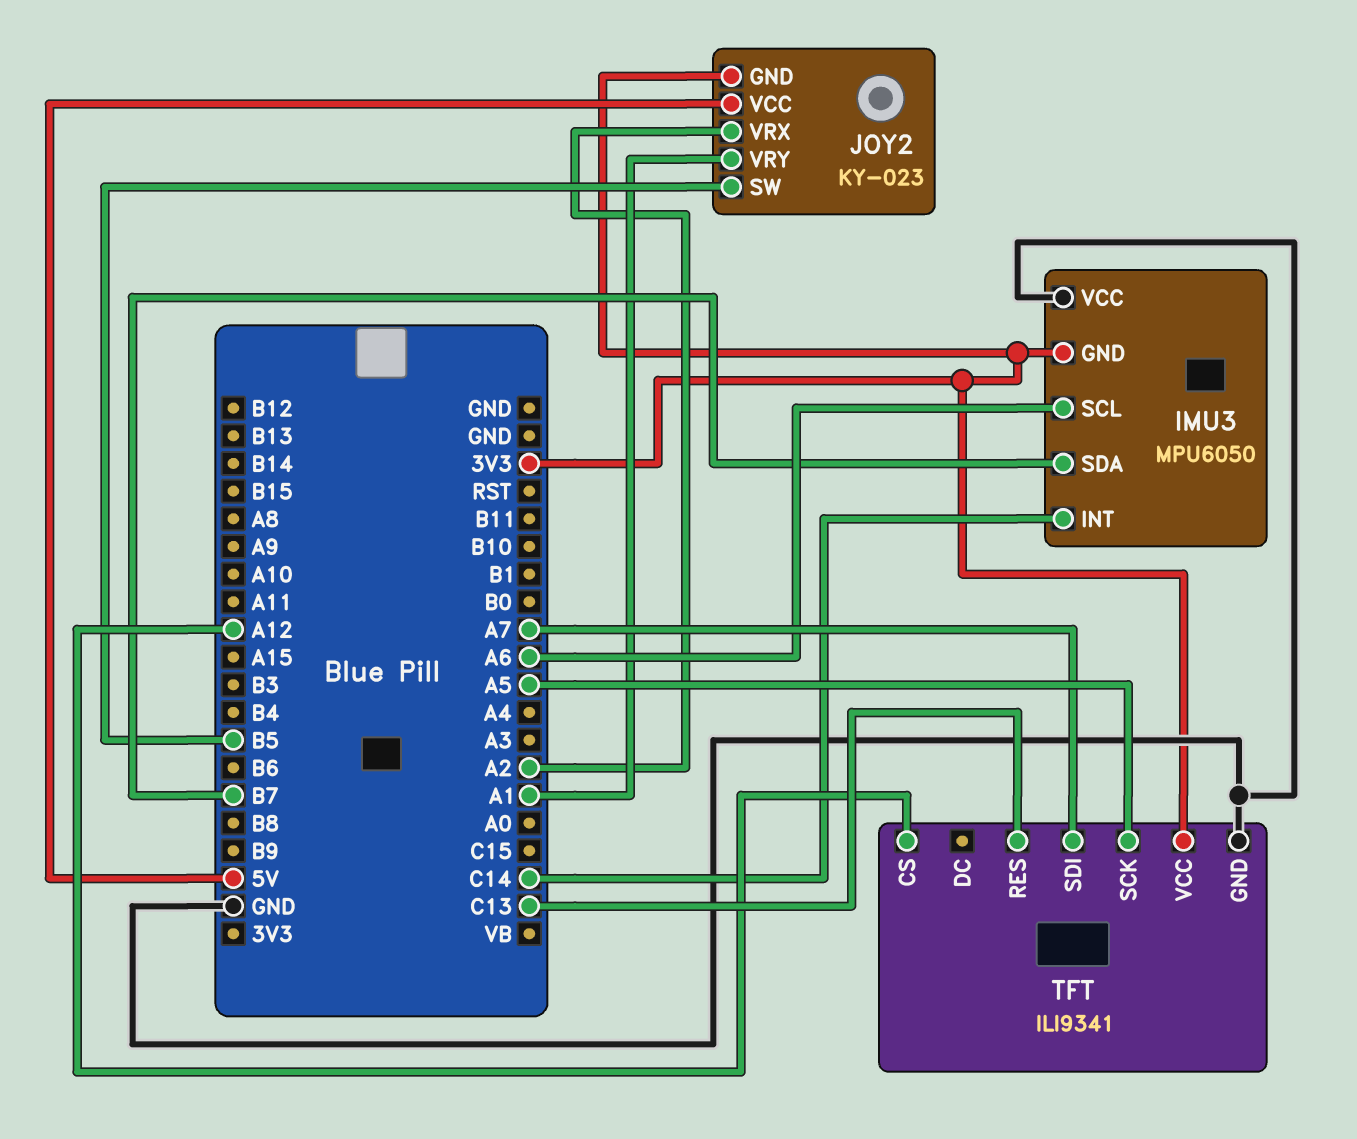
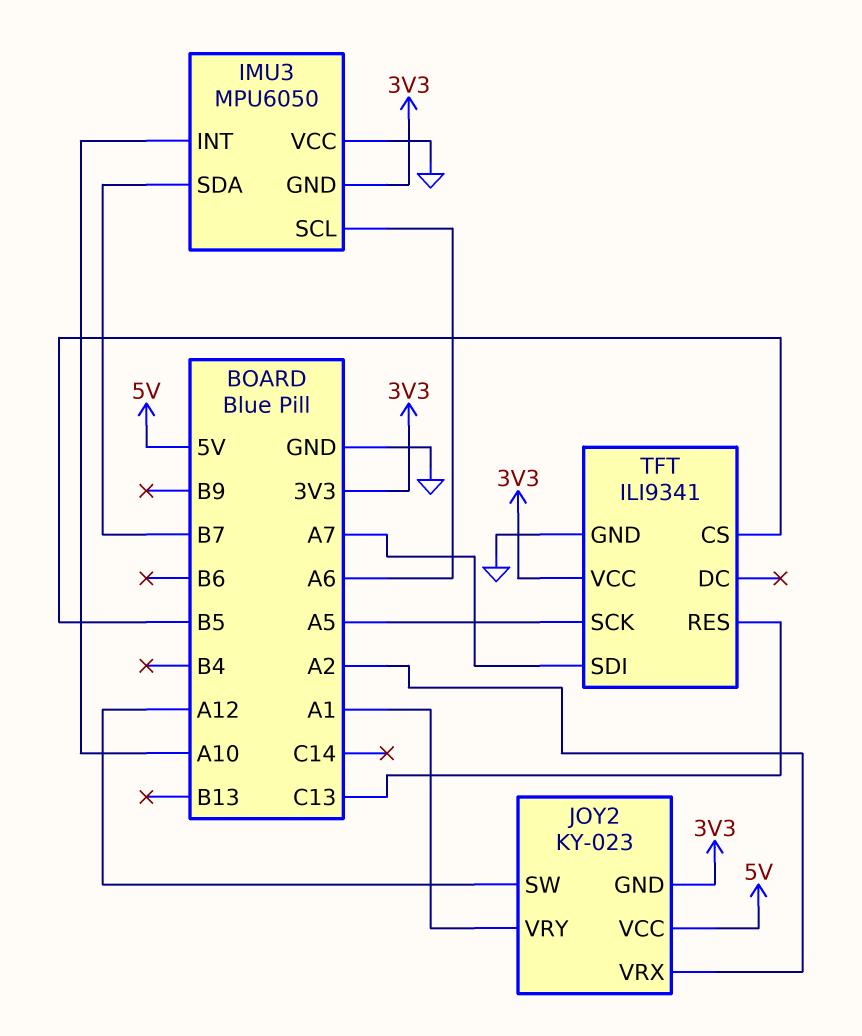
IMU3 pin INT: C14 -> A10
JOY2 pin SW: B5 -> A12
TFT pin CS: A12 -> B5

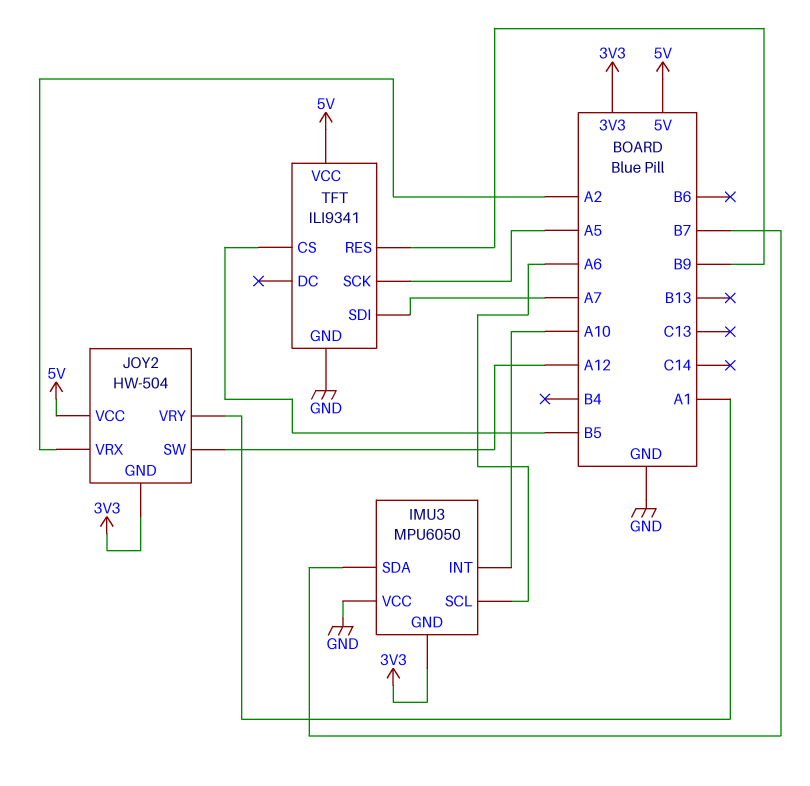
JOY2: KY-023 -> HW-504
TFT pin RES: C13 -> B9
TFT pin VCC: 3V3 -> 5V

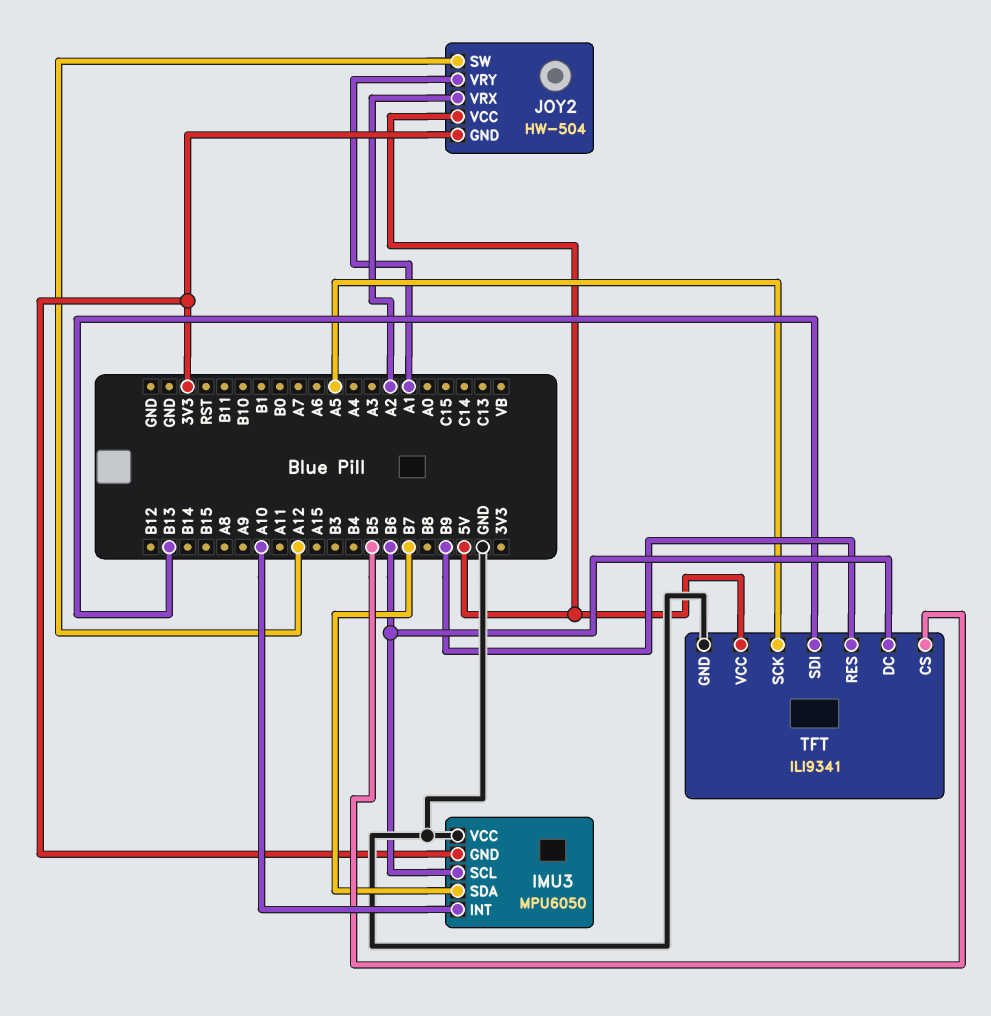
IMU3 pin SCL: A6 -> B6
TFT pin DC: none -> B6
TFT pin SDI: A7 -> B13

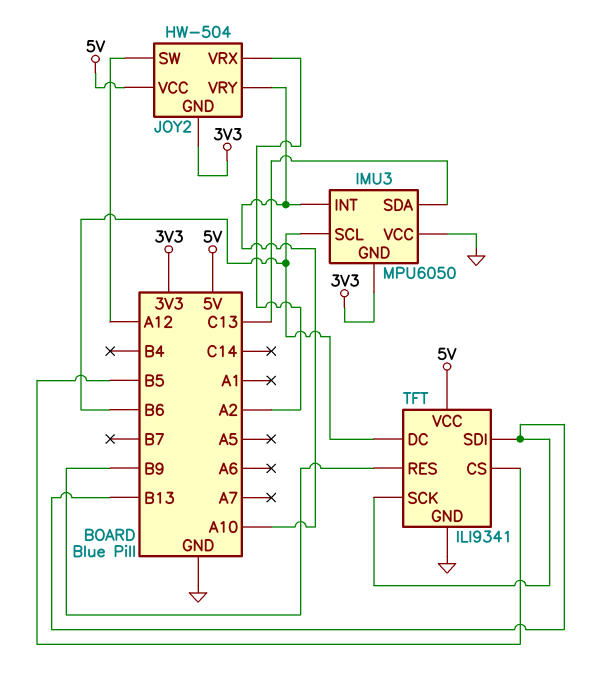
IMU3 pin SDA: B7 -> C13
JOY2 pin VRY: A1 -> A10
TFT pin SCK: A5 -> B13

